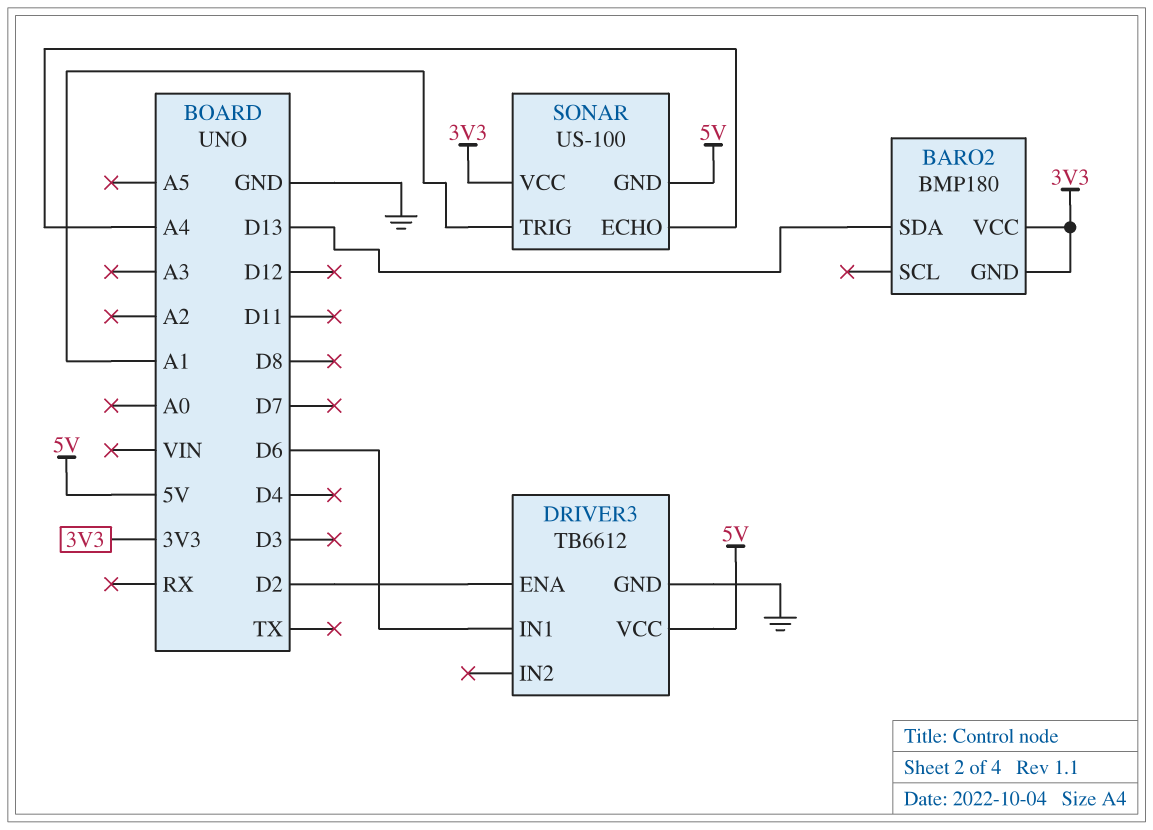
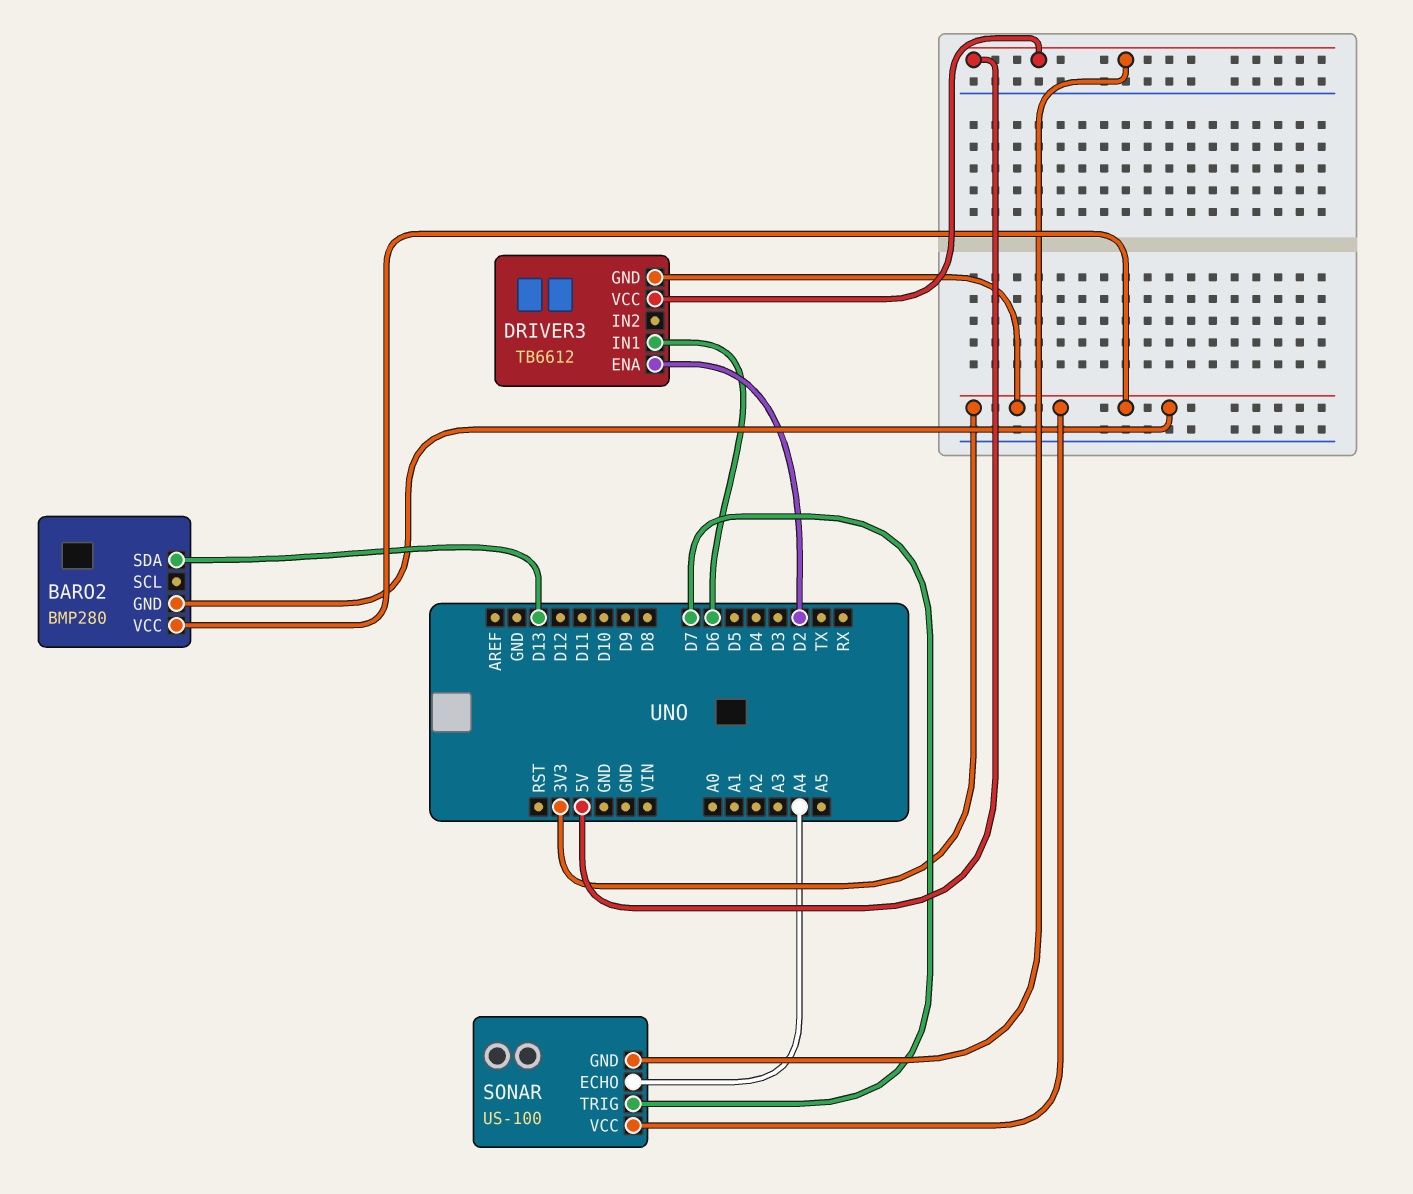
BARO2: BMP180 -> BMP280
DRIVER3 pin GND: GND -> 3V3
SONAR pin TRIG: A1 -> D7

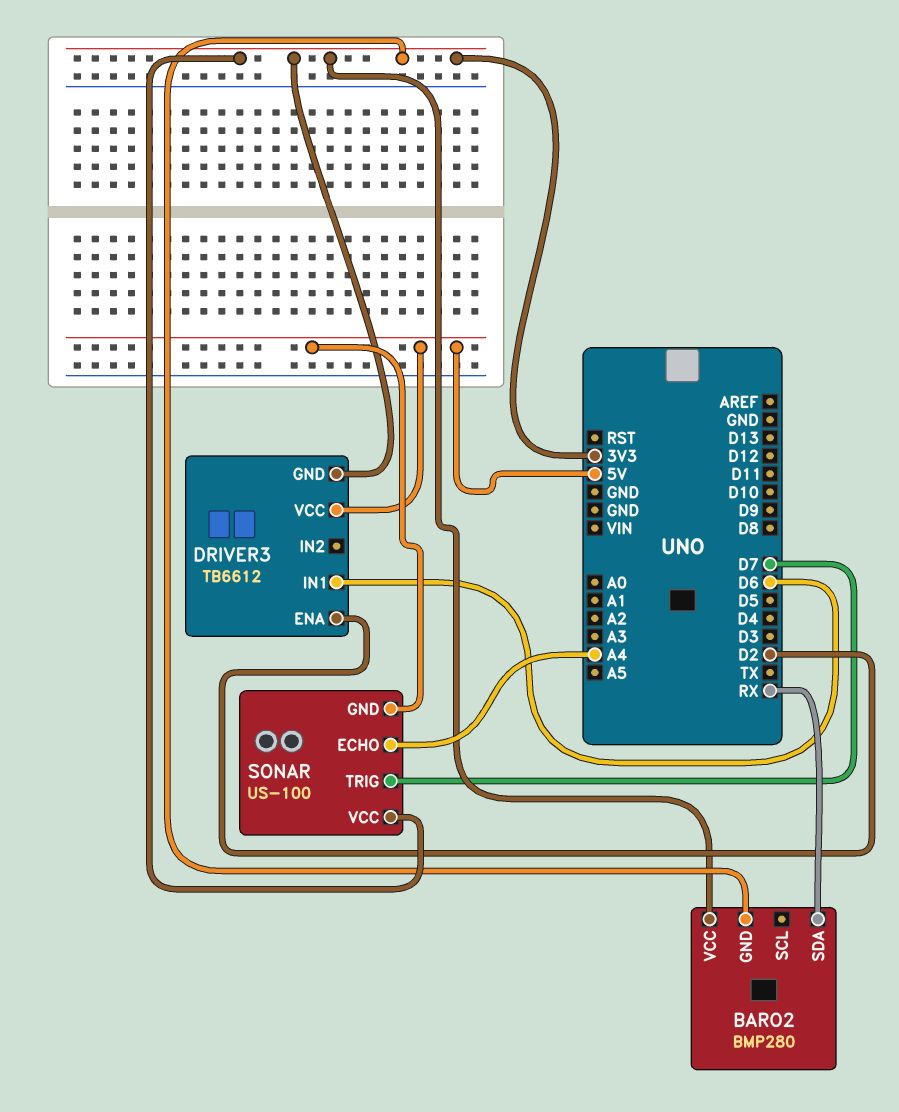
BARO2 pin SDA: D13 -> RX

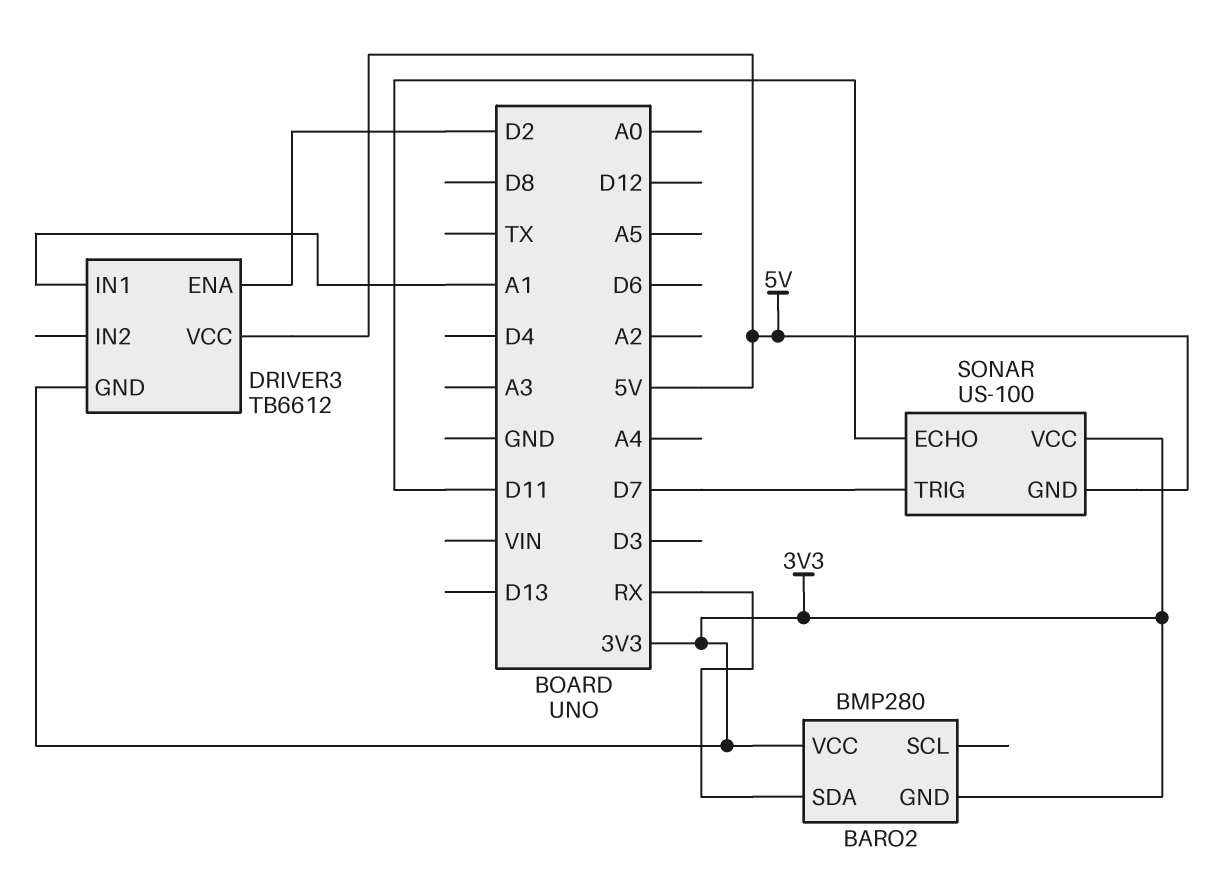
DRIVER3 pin IN1: D6 -> A1
SONAR pin ECHO: A4 -> D11

